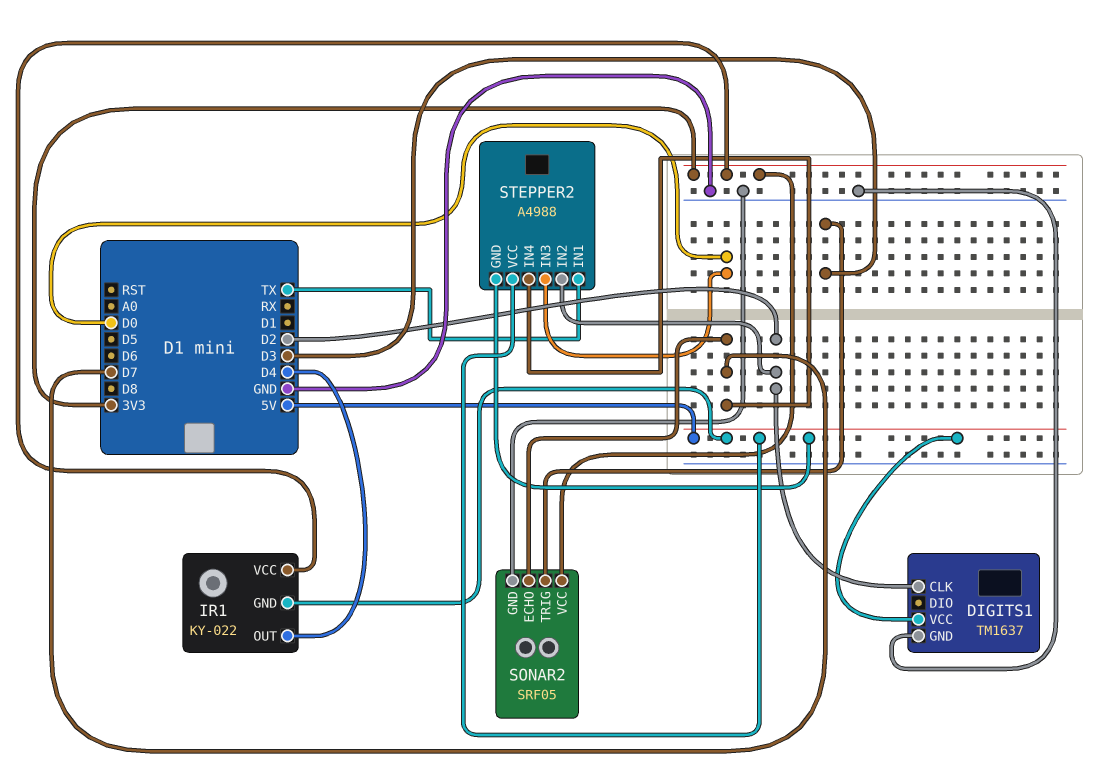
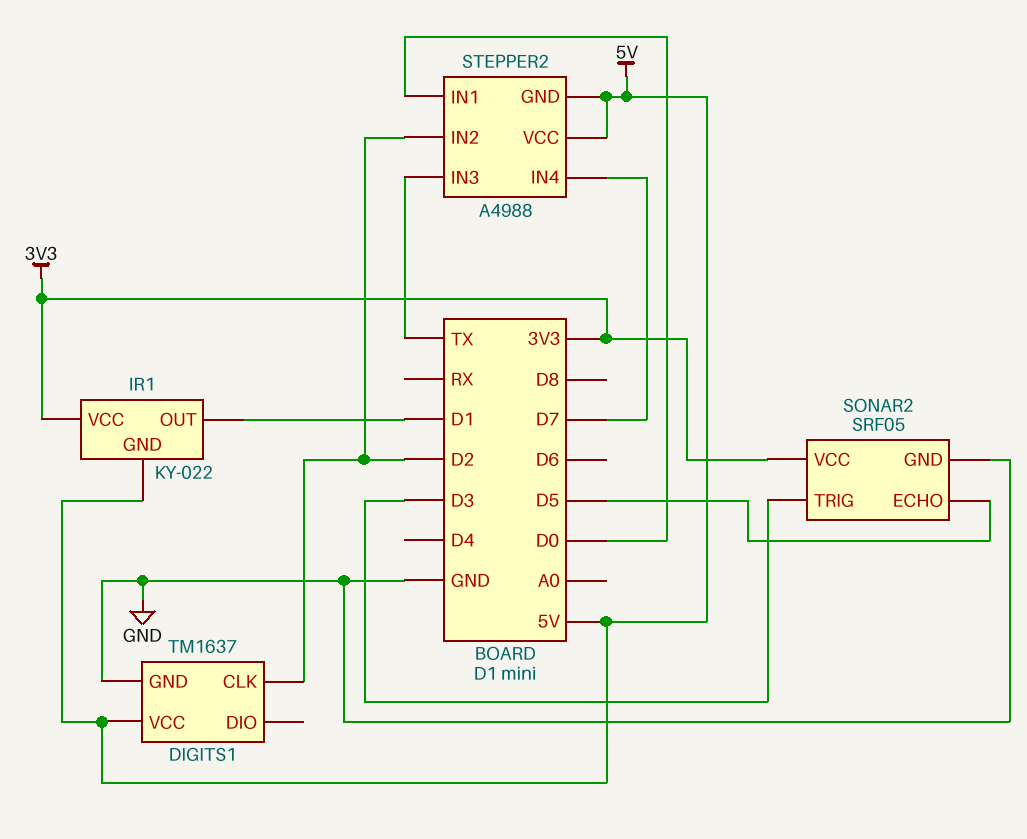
IR1 pin OUT: D4 -> D1
SONAR2 pin ECHO: D7 -> D5
STEPPER2 pin IN1: TX -> D0
STEPPER2 pin IN3: D0 -> TX

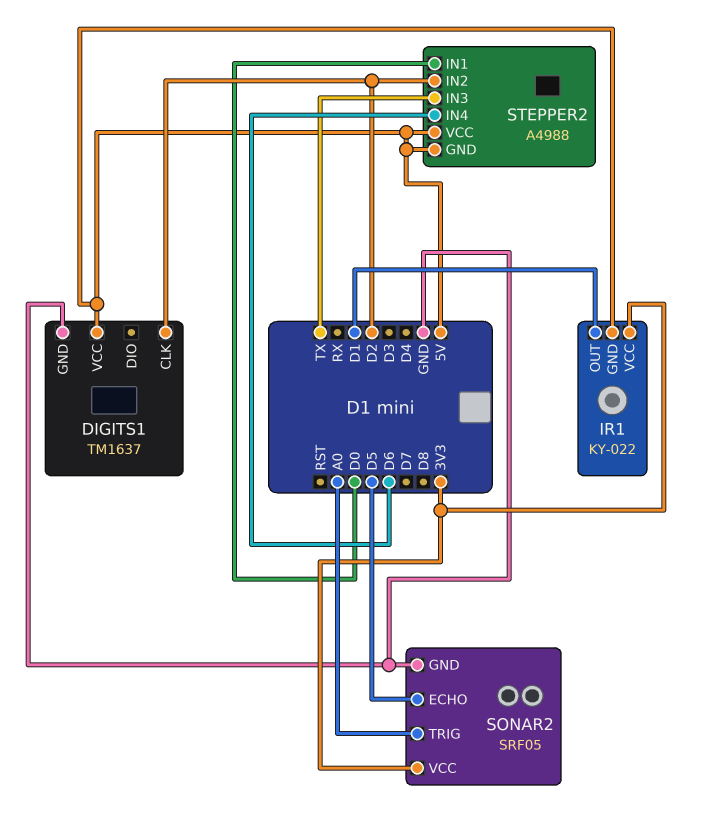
SONAR2 pin TRIG: D3 -> A0
STEPPER2 pin IN4: D7 -> D6

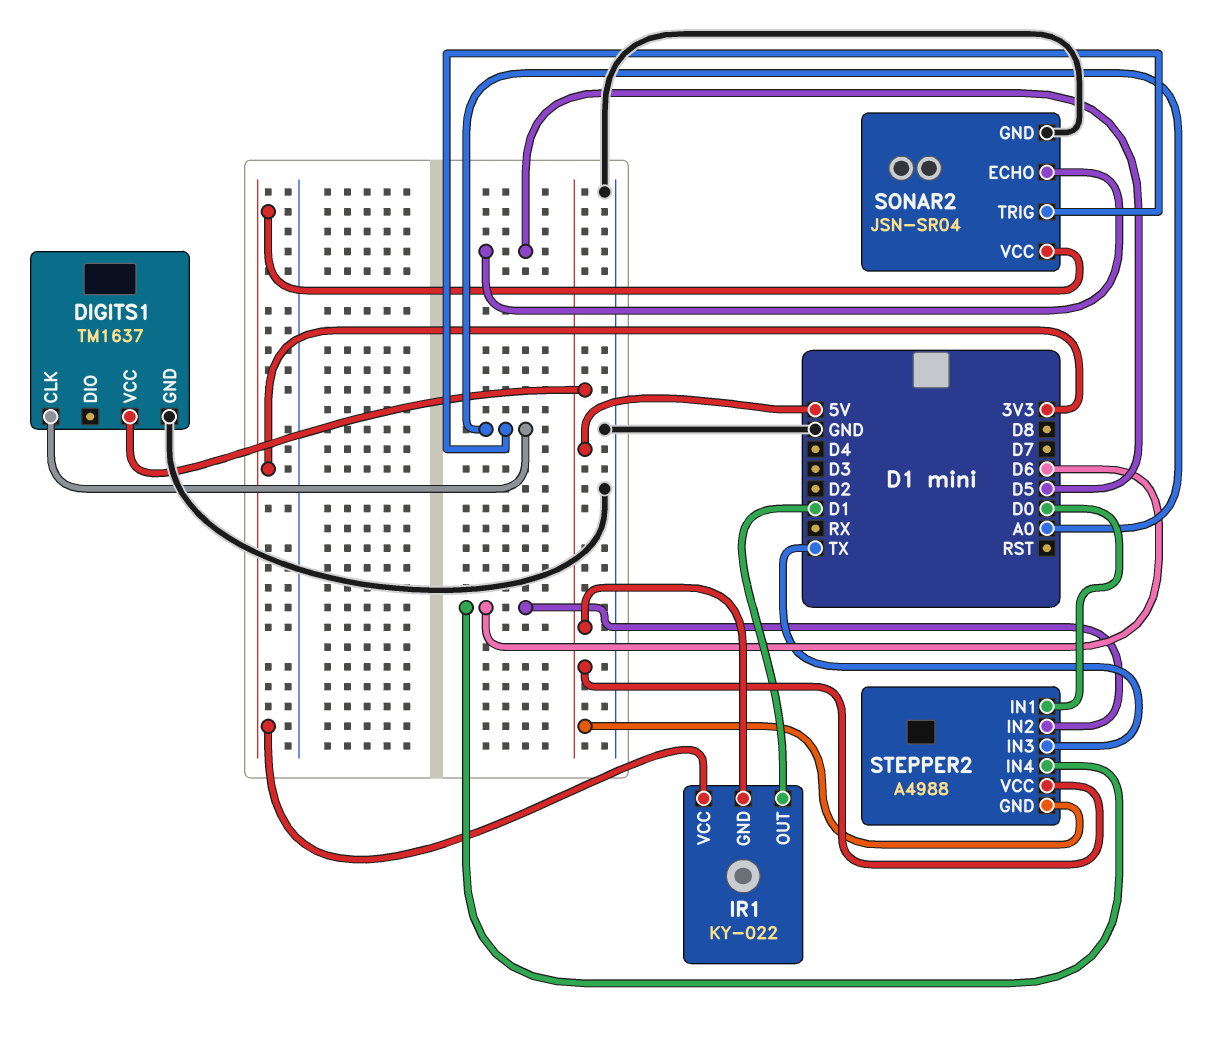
DIGITS1 pin CLK: D2 -> A0
SONAR2: SRF05 -> JSN-SR04
STEPPER2 pin IN2: D2 -> D6

